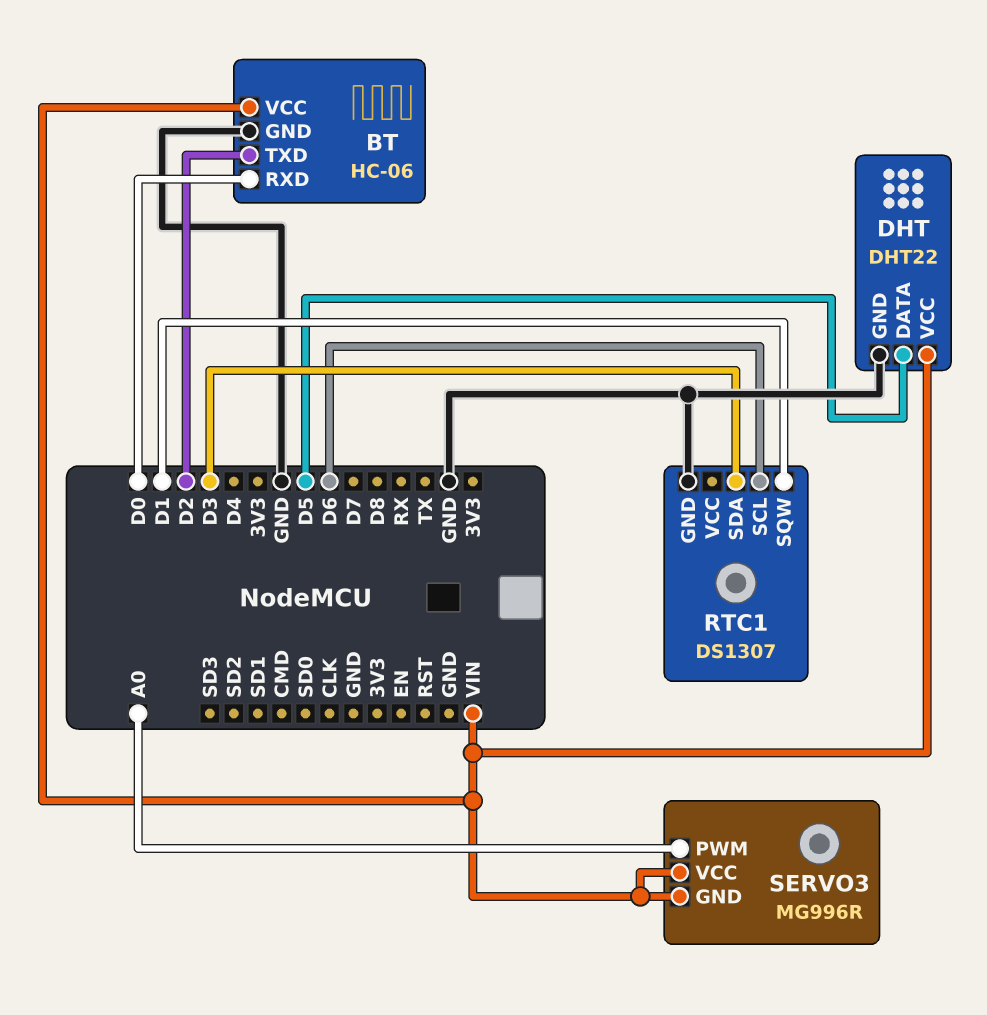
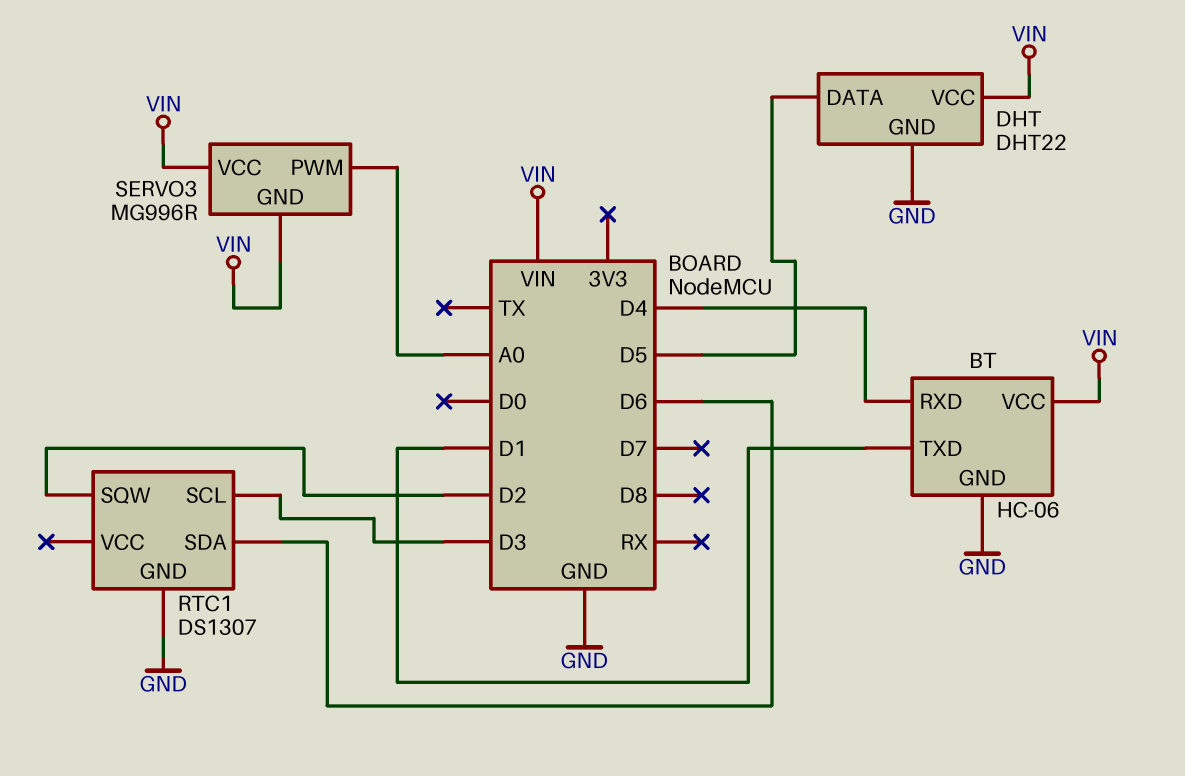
BT pin RXD: D0 -> D4
BT pin TXD: D2 -> D1
RTC1 pin SCL: D6 -> D3
RTC1 pin SDA: D3 -> D6
RTC1 pin SQW: D1 -> D2

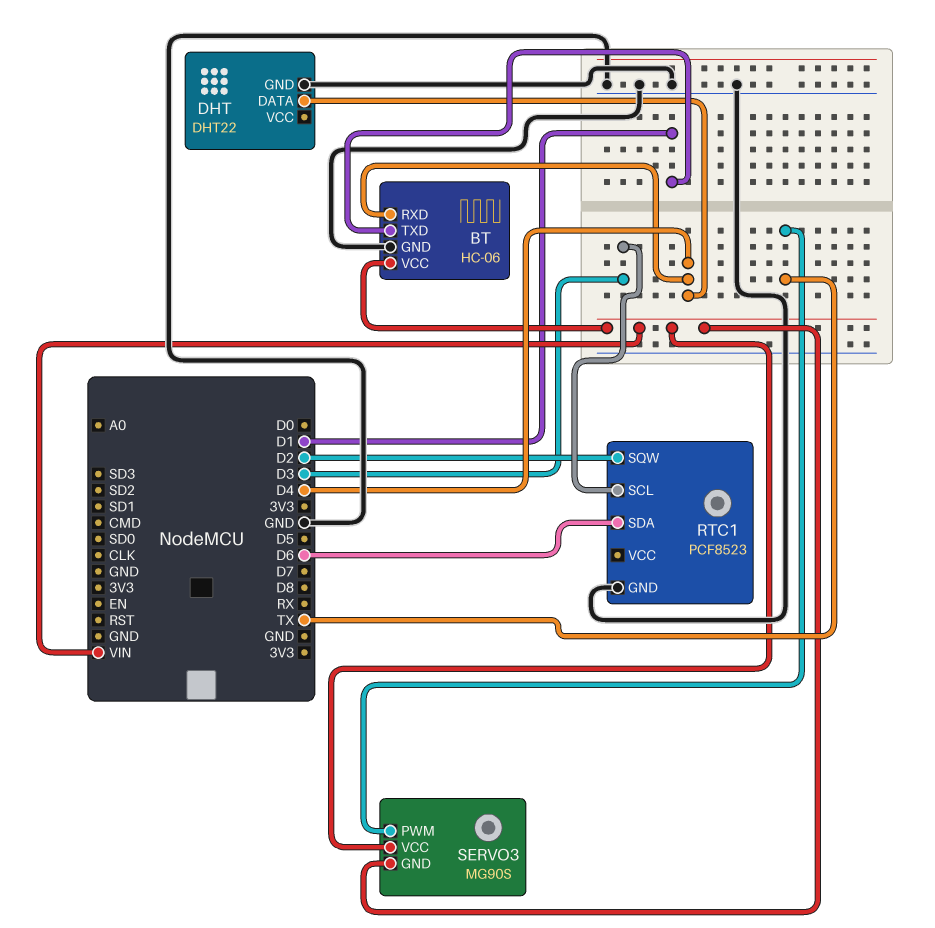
DHT pin DATA: D5 -> D4
DHT pin VCC: VIN -> none
RTC1: DS1307 -> PCF8523
SERVO3: MG996R -> MG90S
SERVO3 pin PWM: A0 -> TX

